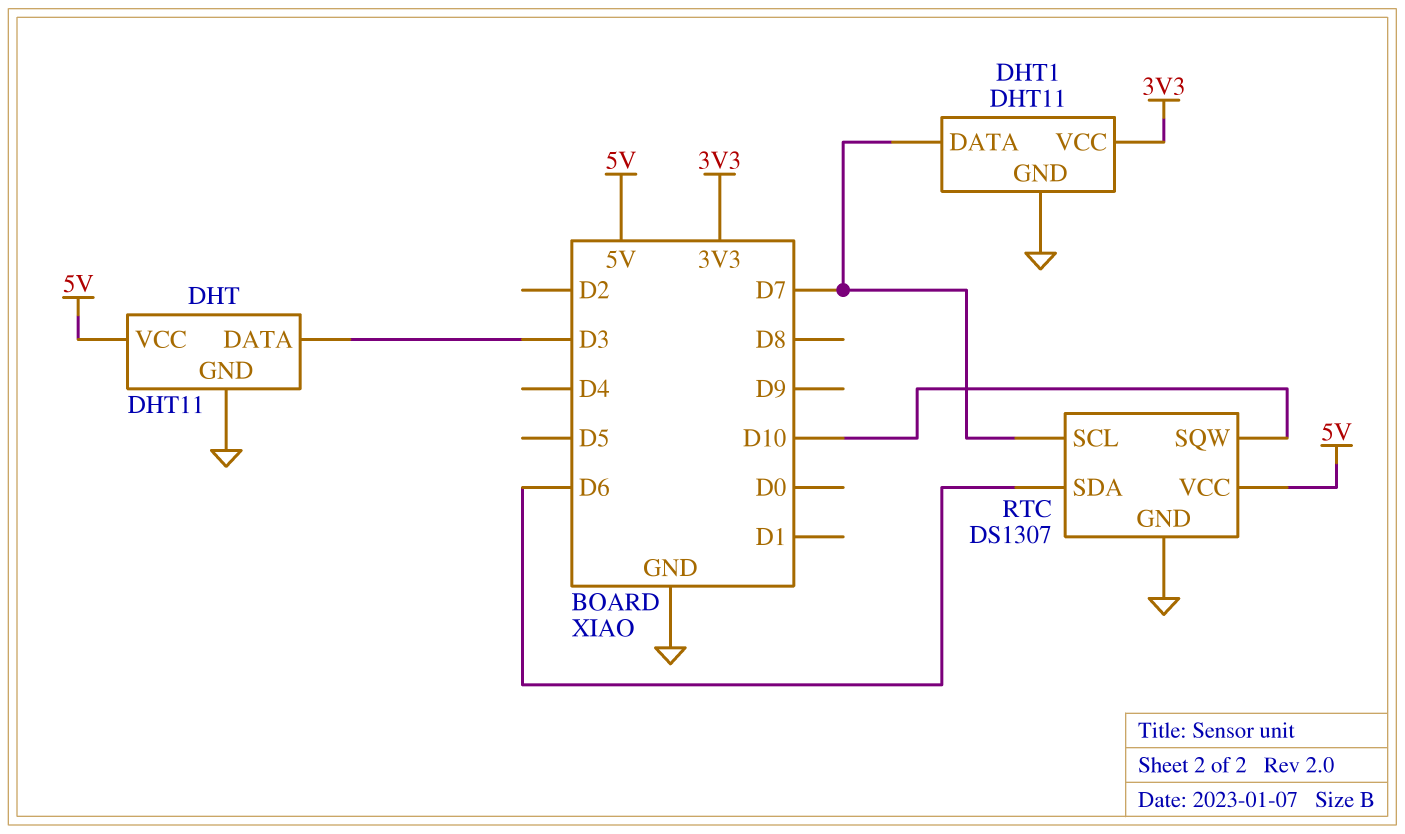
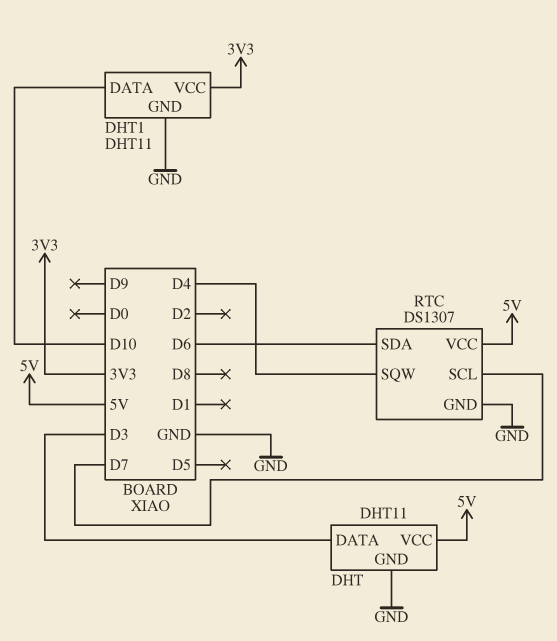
DHT1 pin DATA: D7 -> D10
RTC pin SQW: D10 -> D4

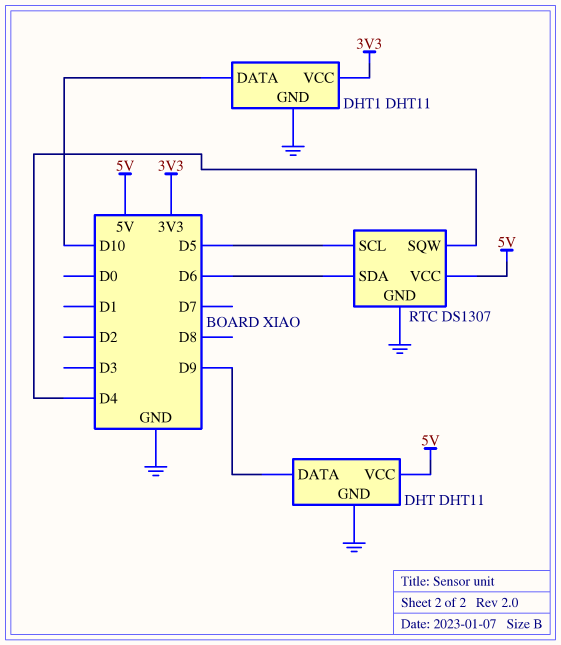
DHT pin DATA: D3 -> D9
RTC pin SCL: D7 -> D5

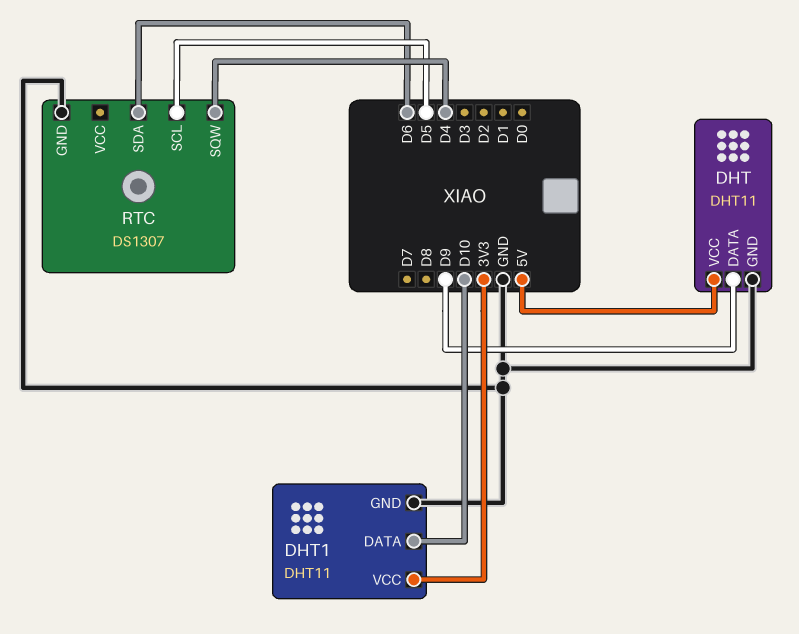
RTC pin VCC: 5V -> none

